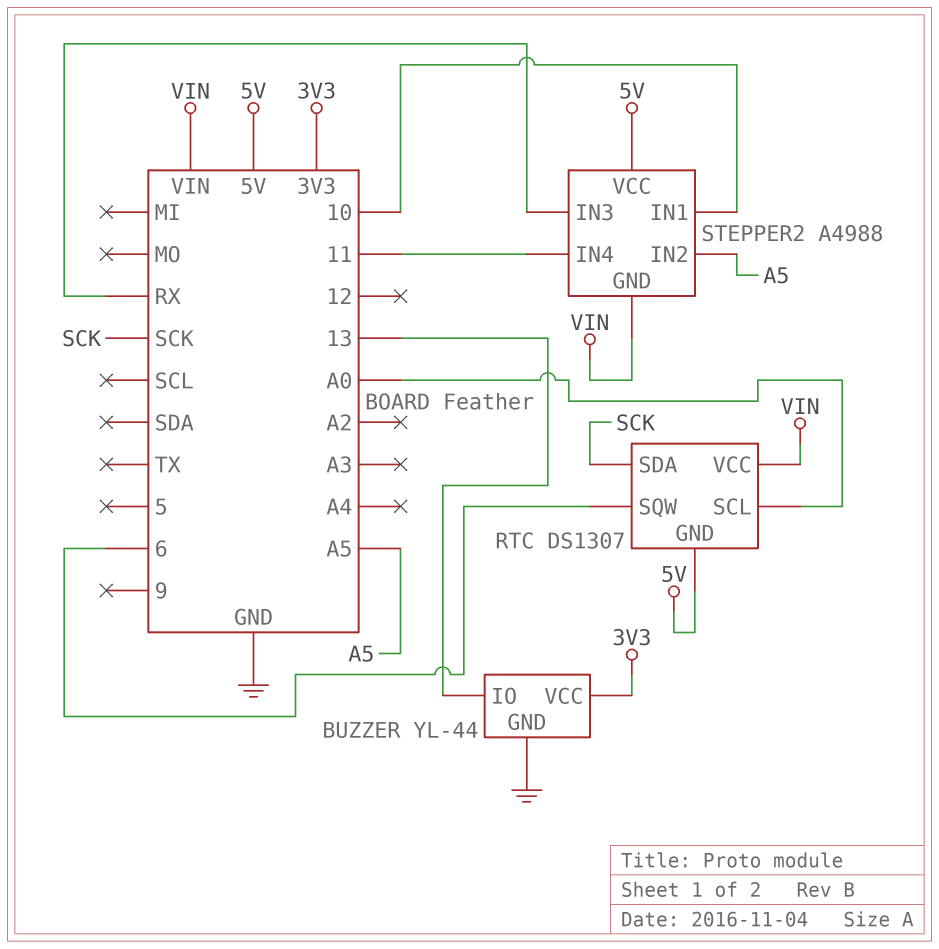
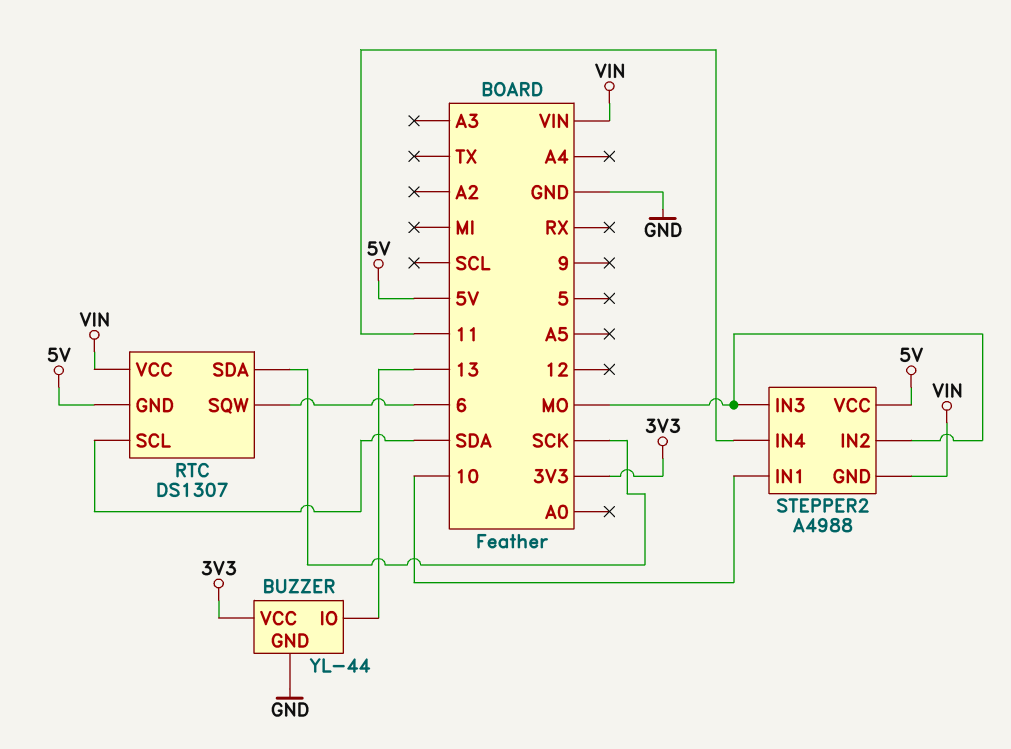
RTC pin SCL: A0 -> SDA
STEPPER2 pin IN2: A5 -> MO
STEPPER2 pin IN3: RX -> MO

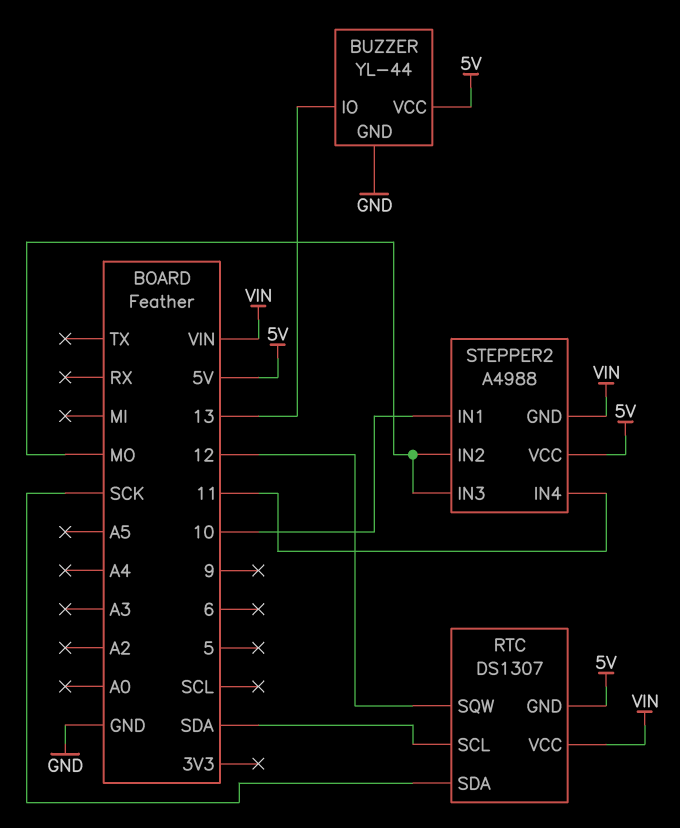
BUZZER pin VCC: 3V3 -> 5V
RTC pin SQW: 6 -> 12

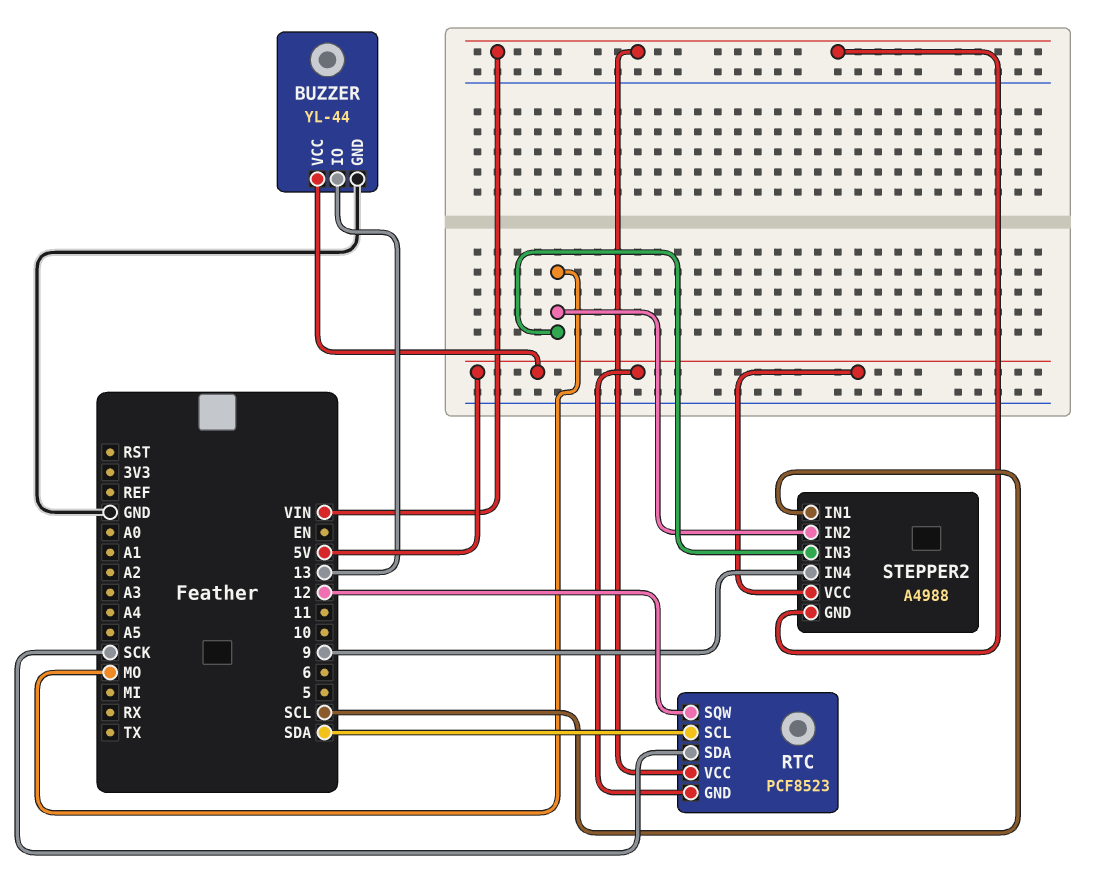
RTC: DS1307 -> PCF8523
STEPPER2 pin IN1: 10 -> SCL
STEPPER2 pin IN4: 11 -> 9

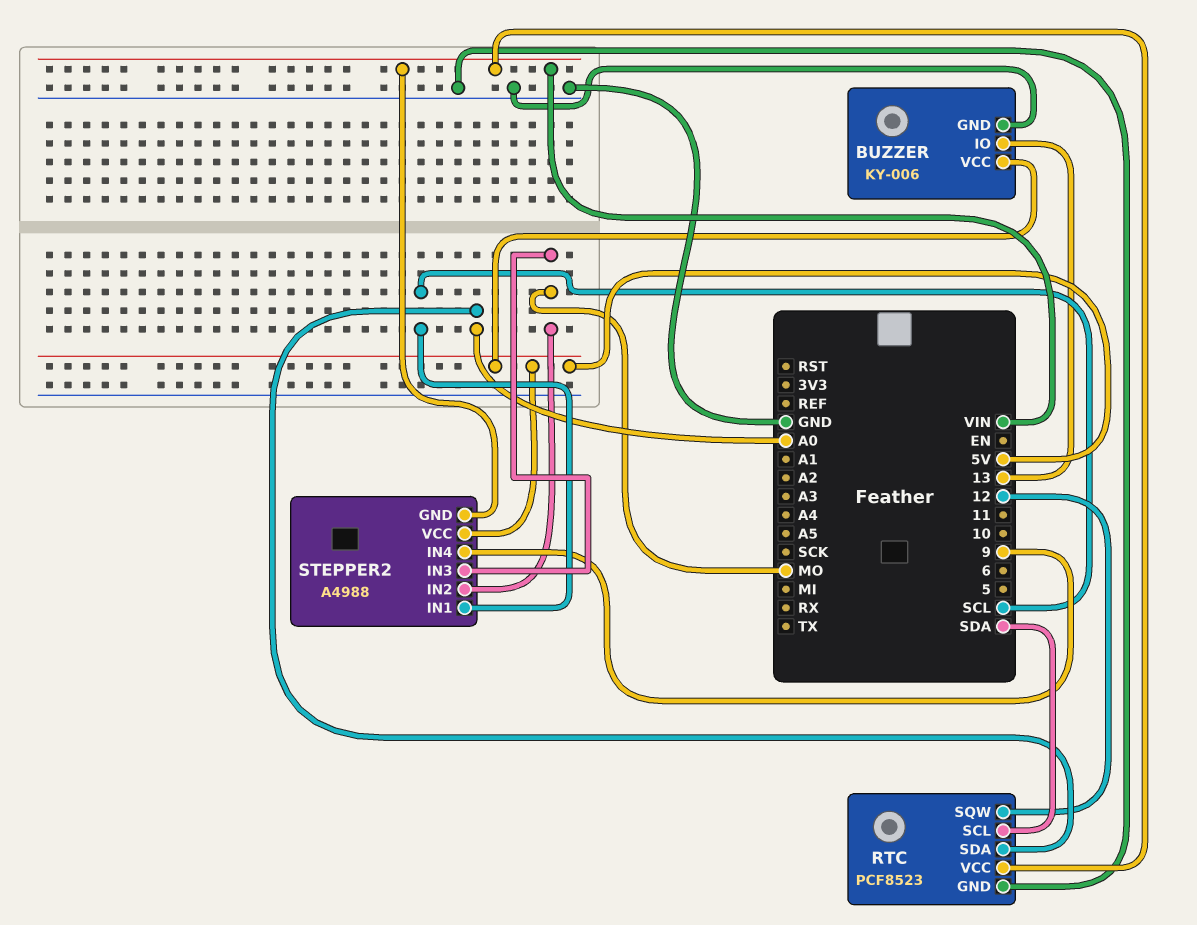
BUZZER: YL-44 -> KY-006
RTC pin GND: 5V -> GND
RTC pin SDA: SCK -> A0

